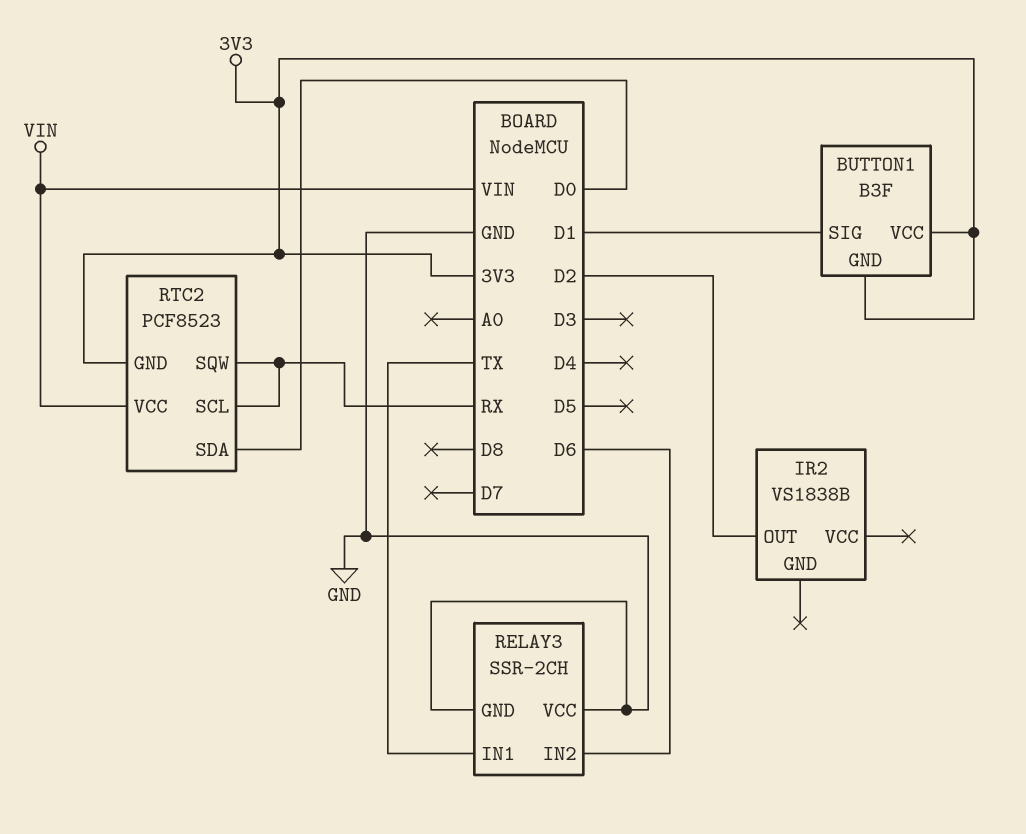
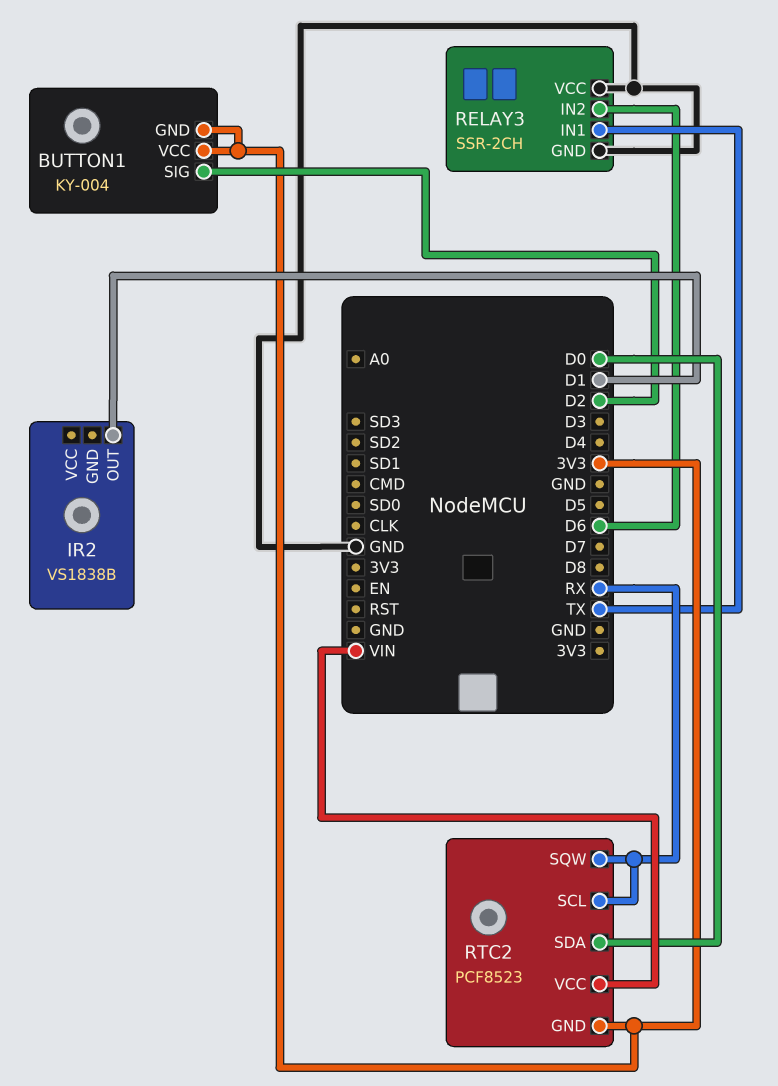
BUTTON1: B3F -> KY-004
BUTTON1 pin SIG: D1 -> D2
IR2 pin OUT: D2 -> D1

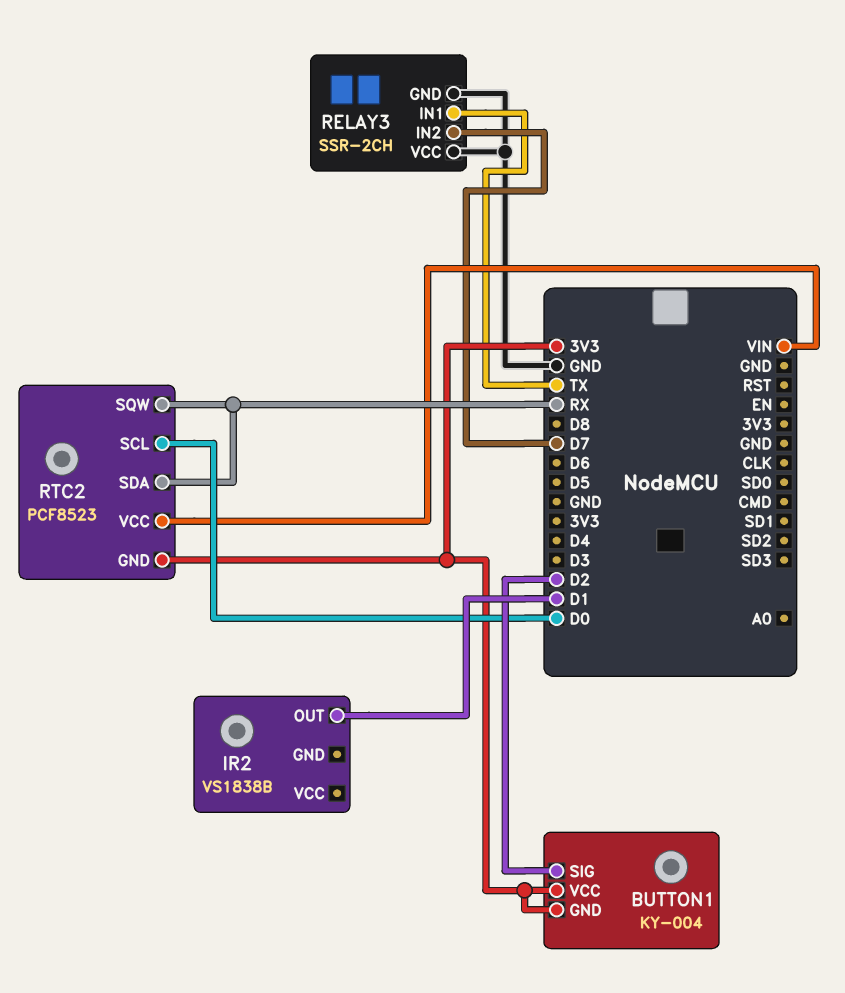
RELAY3 pin IN2: D6 -> D7
RTC2 pin SCL: RX -> D0
RTC2 pin SDA: D0 -> RX

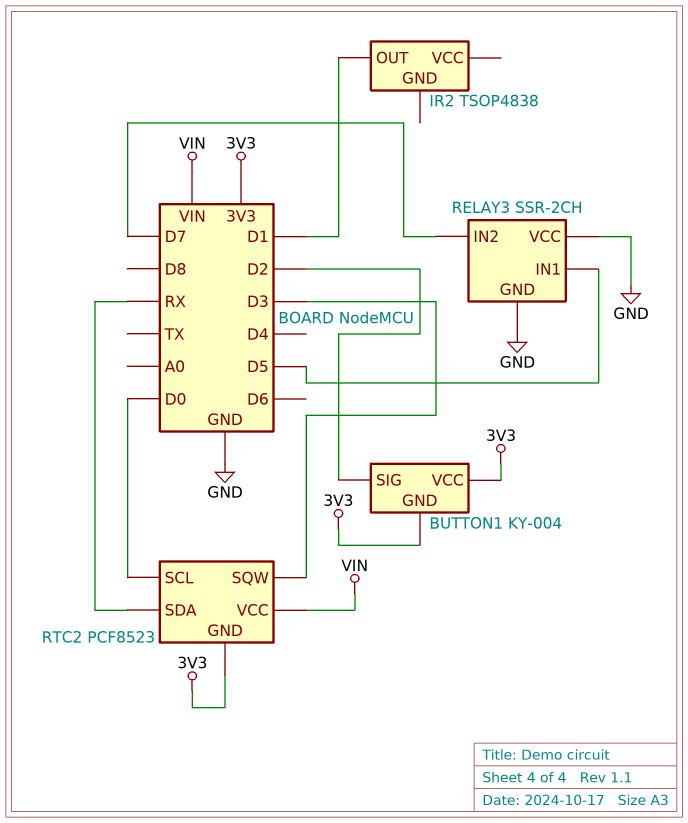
IR2: VS1838B -> TSOP4838
RELAY3 pin IN1: TX -> D5
RTC2 pin SQW: RX -> D3

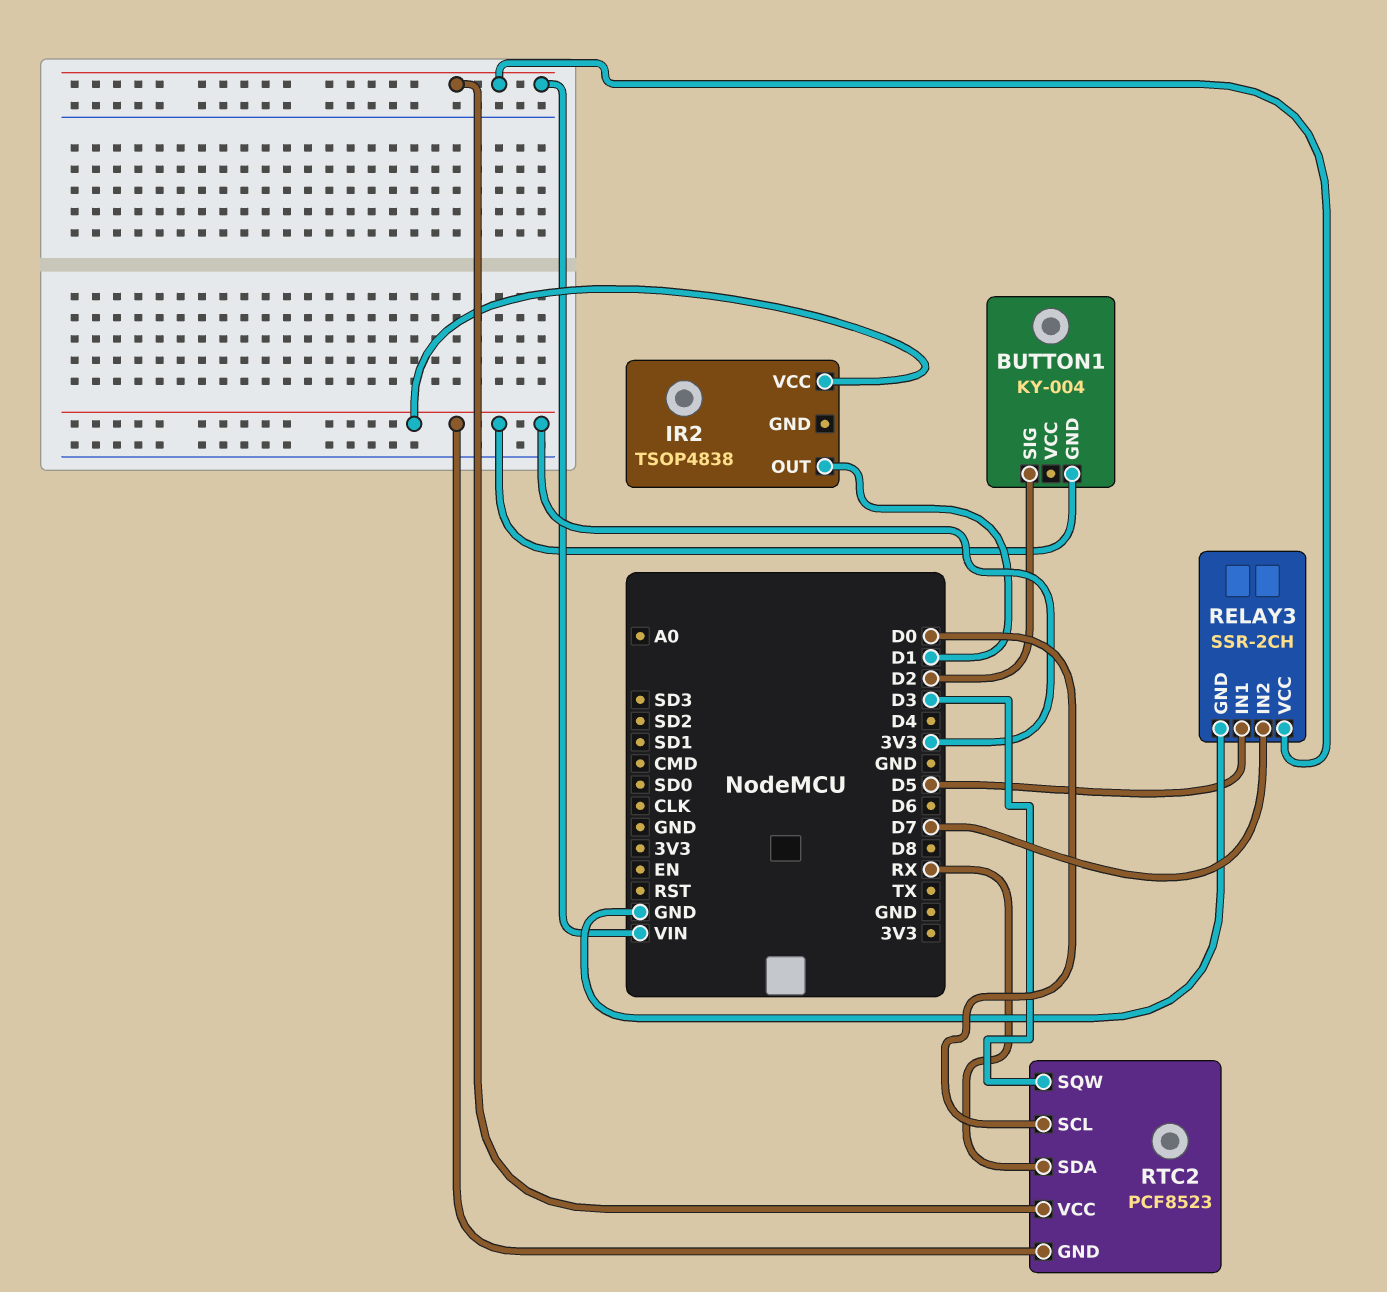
BUTTON1 pin VCC: 3V3 -> none
IR2 pin VCC: none -> 3V3
RELAY3 pin VCC: GND -> VIN

